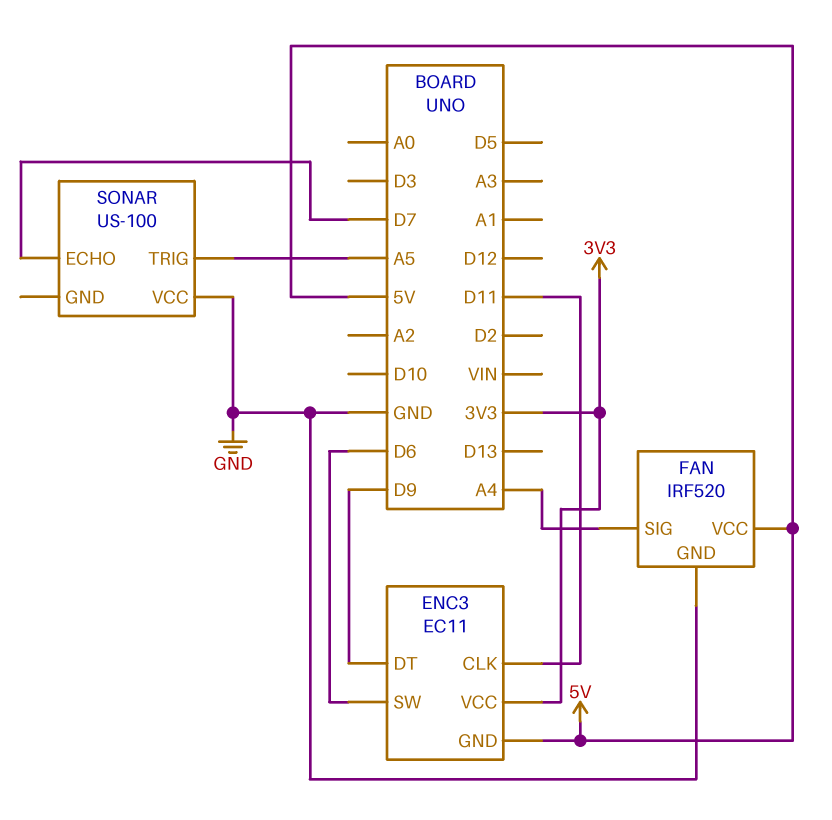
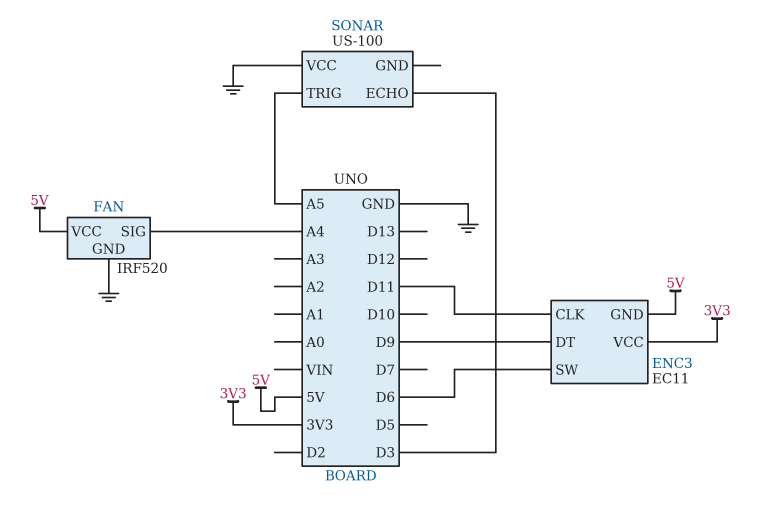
SONAR pin ECHO: D7 -> D3

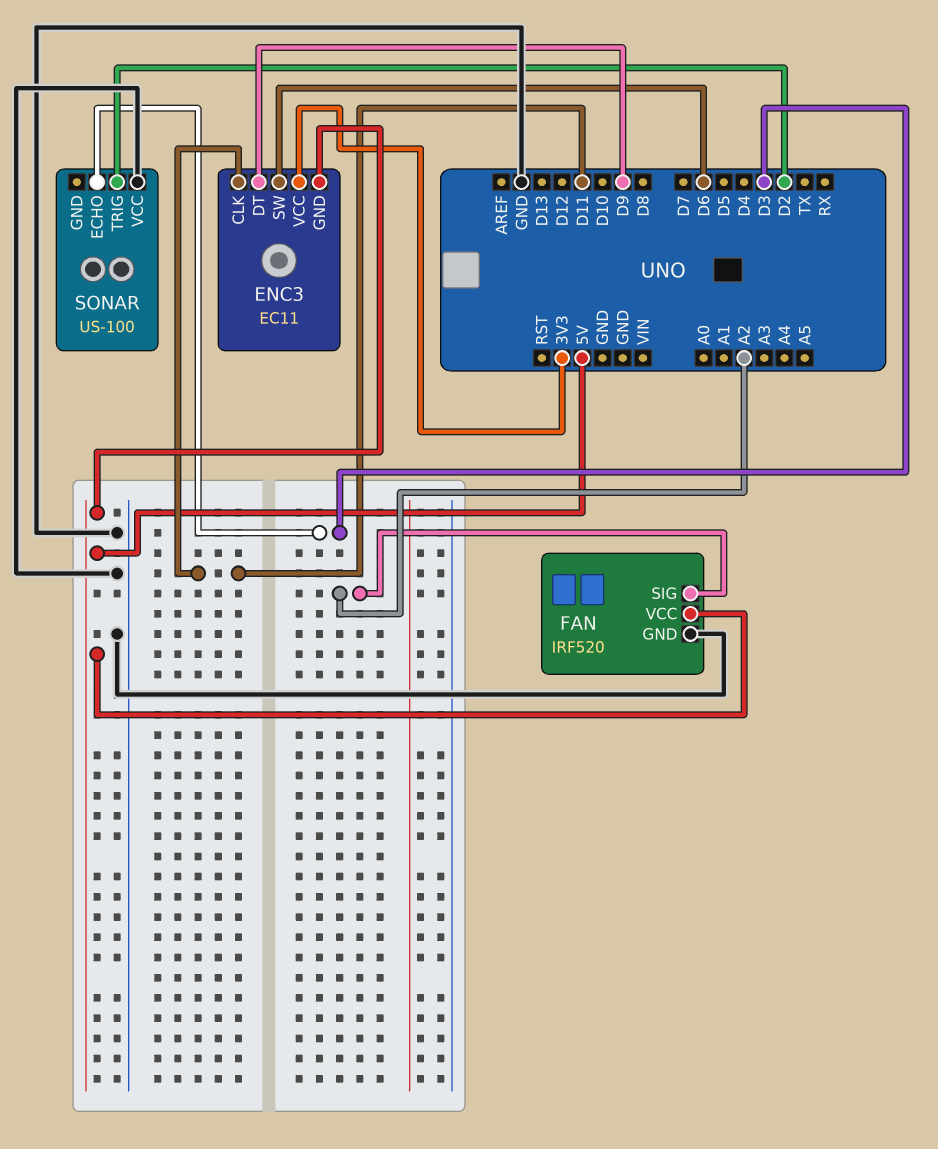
FAN pin SIG: A4 -> A2
SONAR pin TRIG: A5 -> D2

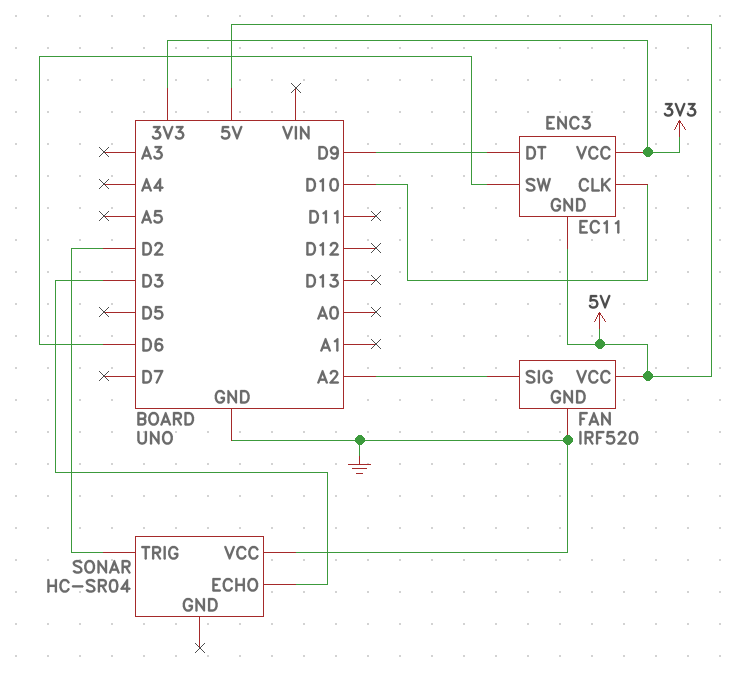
ENC3 pin CLK: D11 -> D10
SONAR: US-100 -> HC-SR04

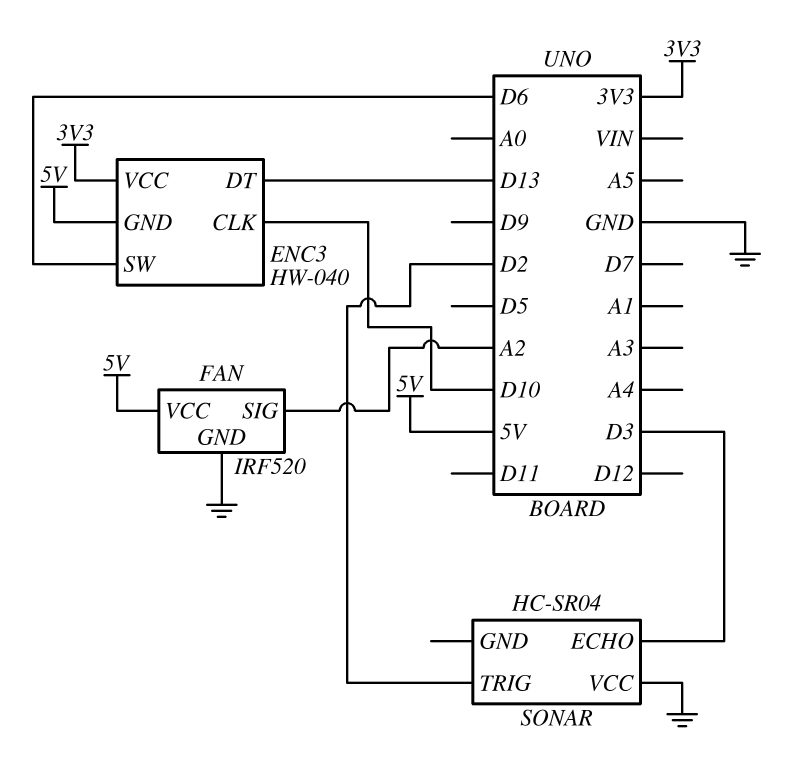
ENC3: EC11 -> HW-040
ENC3 pin DT: D9 -> D13

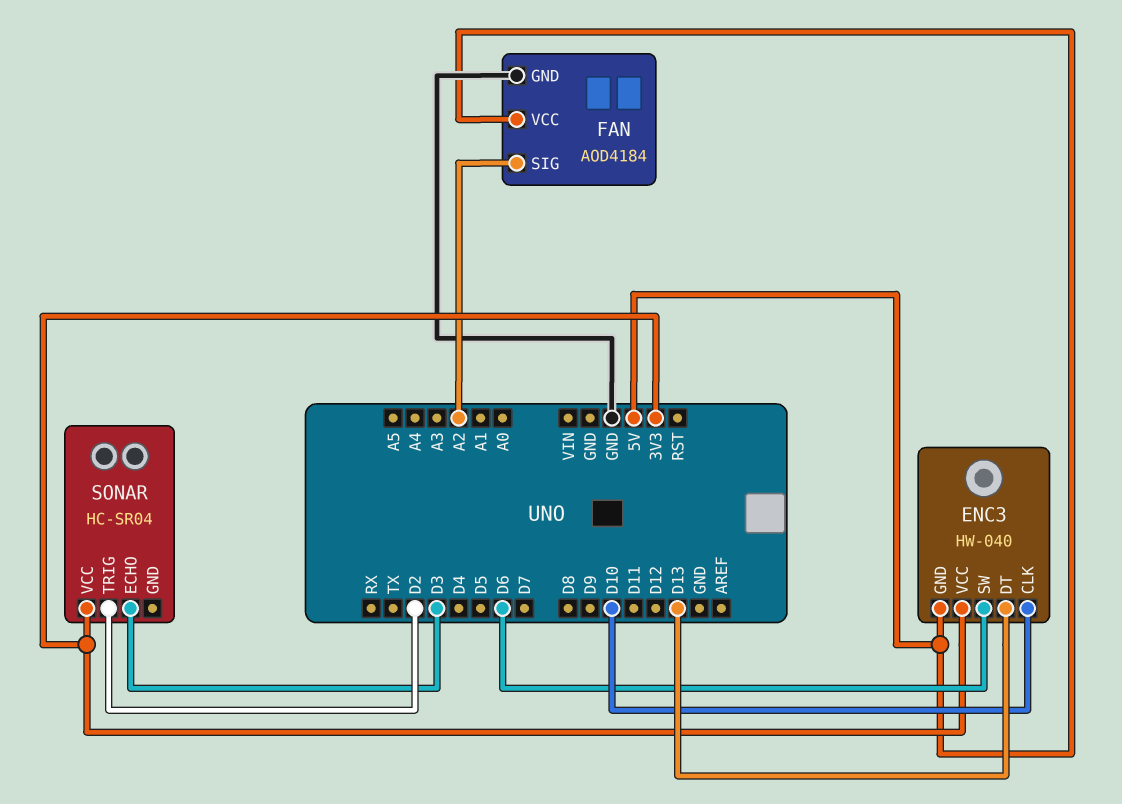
FAN: IRF520 -> AOD4184
SONAR pin VCC: GND -> 3V3

